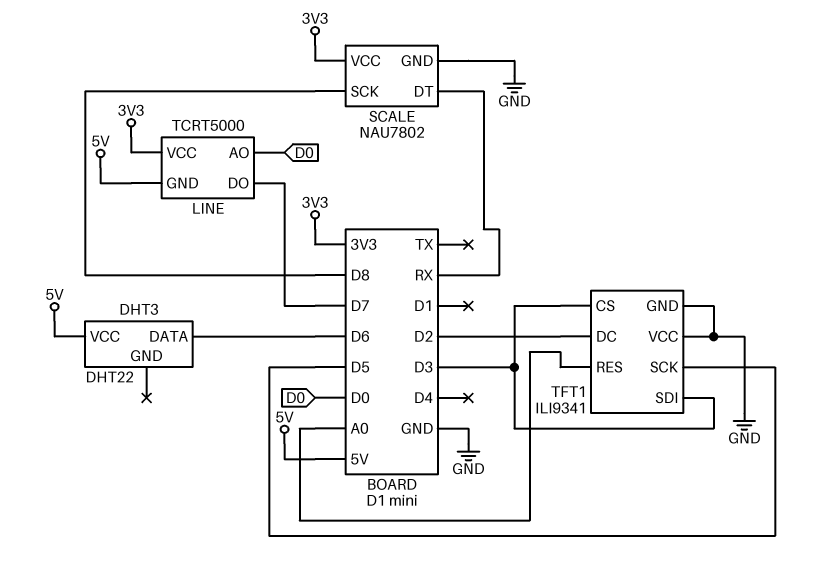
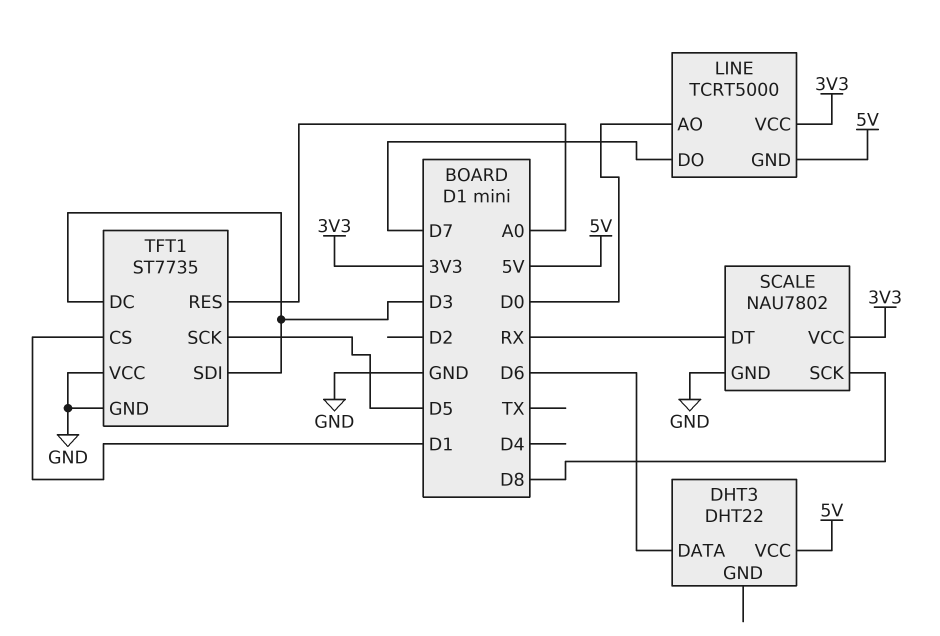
TFT1: ILI9341 -> ST7735
TFT1 pin CS: D3 -> D1
TFT1 pin DC: D2 -> D3

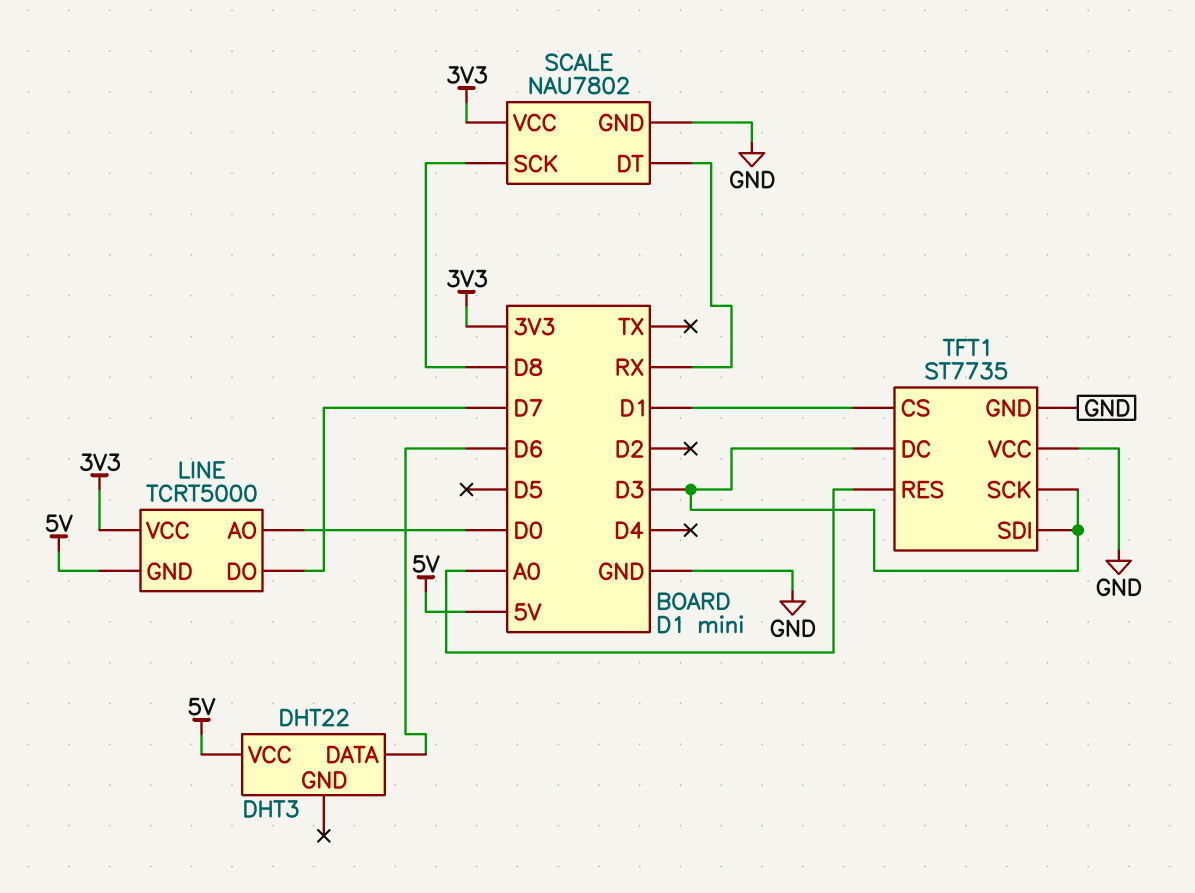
TFT1 pin SCK: D5 -> D3

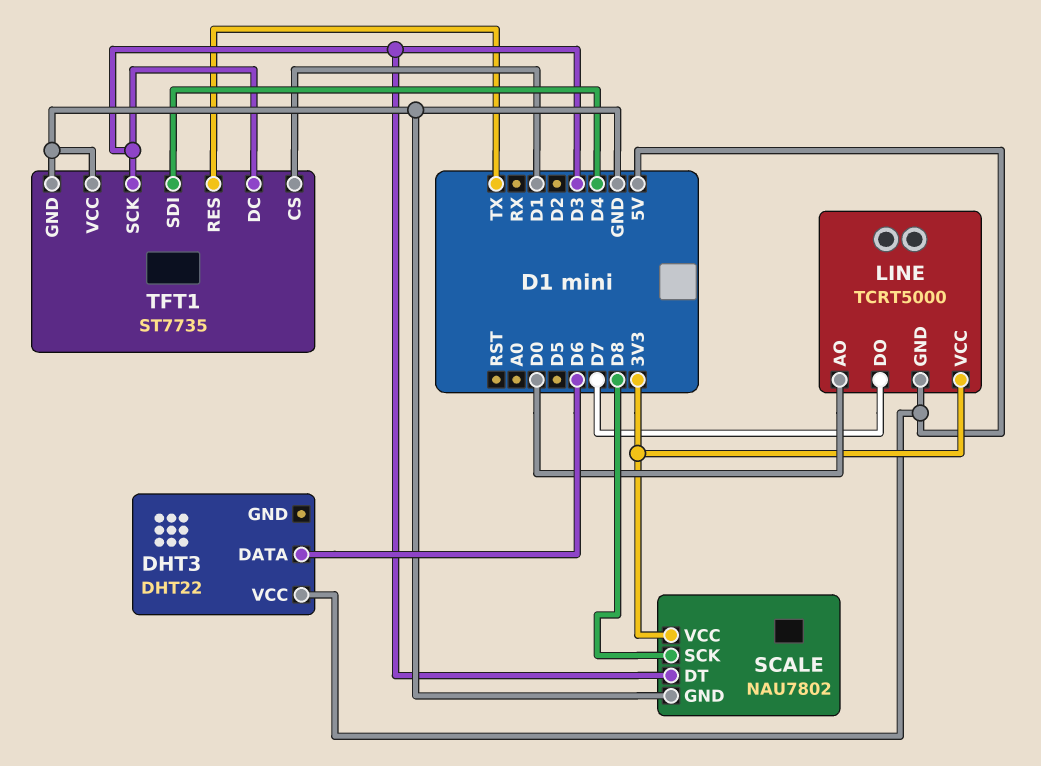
SCALE pin DT: RX -> D3
TFT1 pin RES: A0 -> TX
TFT1 pin SDI: D3 -> D4

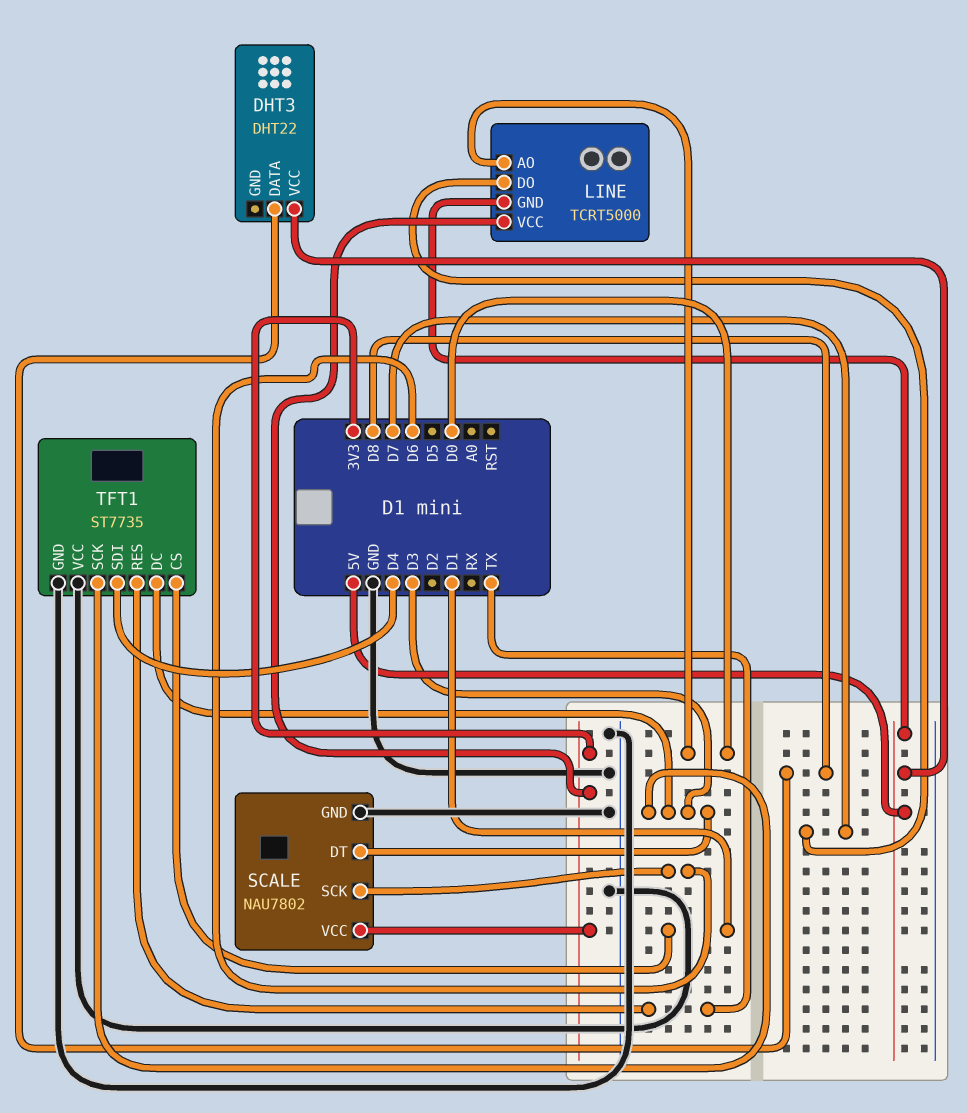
DHT3 pin DATA: D6 -> D8
SCALE pin SCK: D8 -> D6

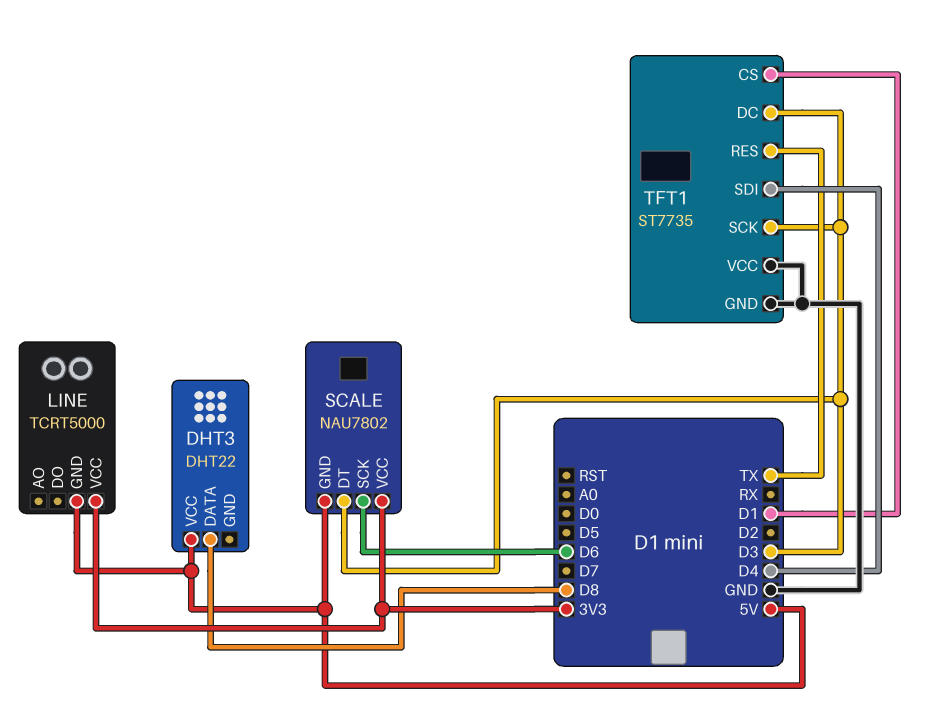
LINE pin AO: D0 -> none
LINE pin DO: D7 -> none
SCALE pin GND: GND -> 5V

